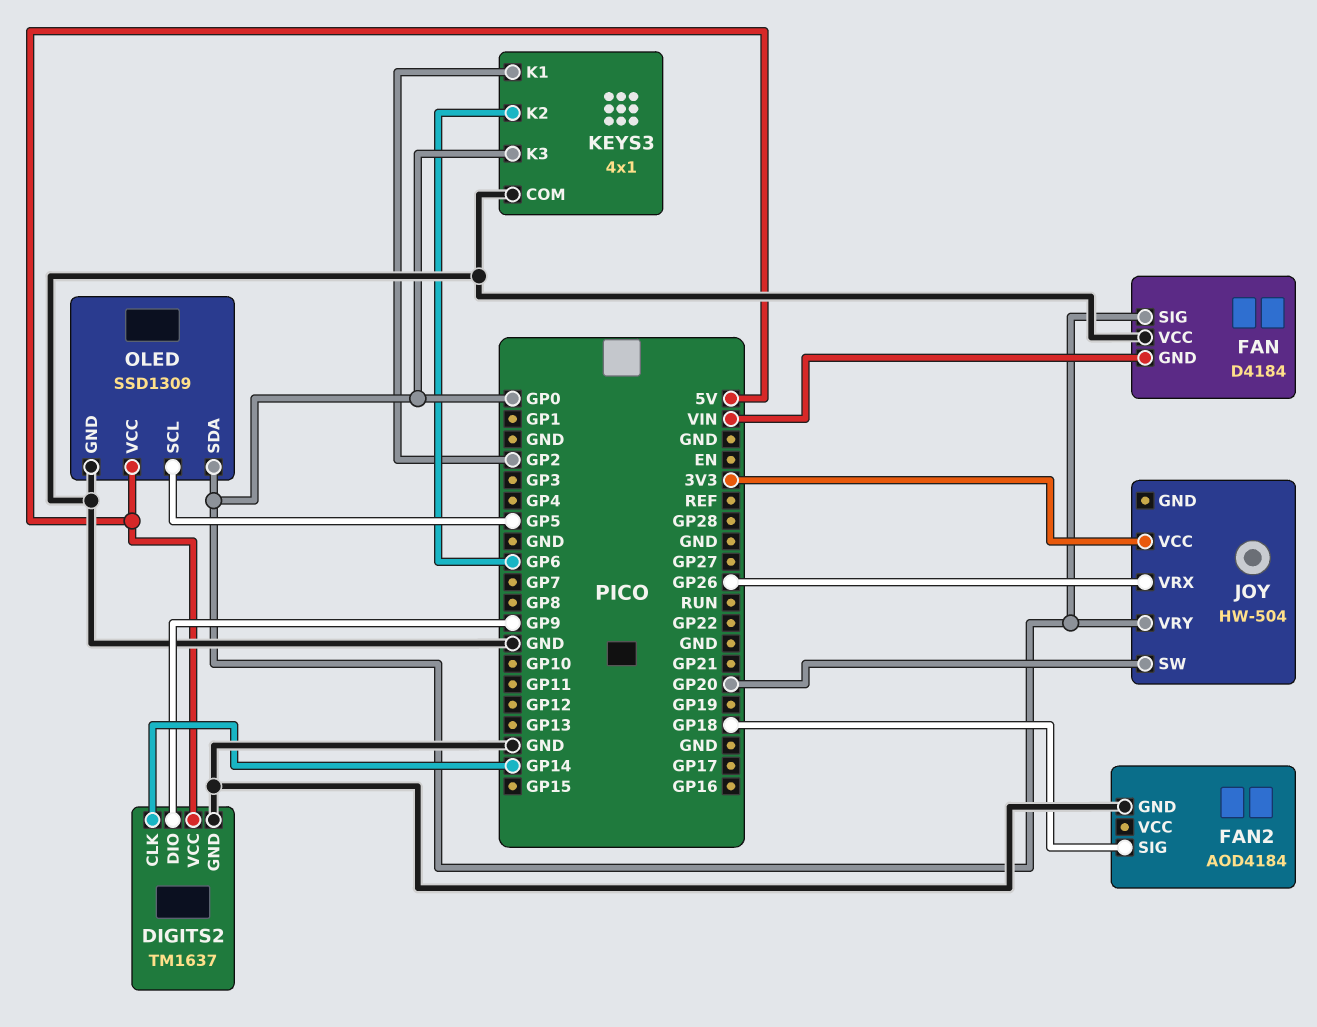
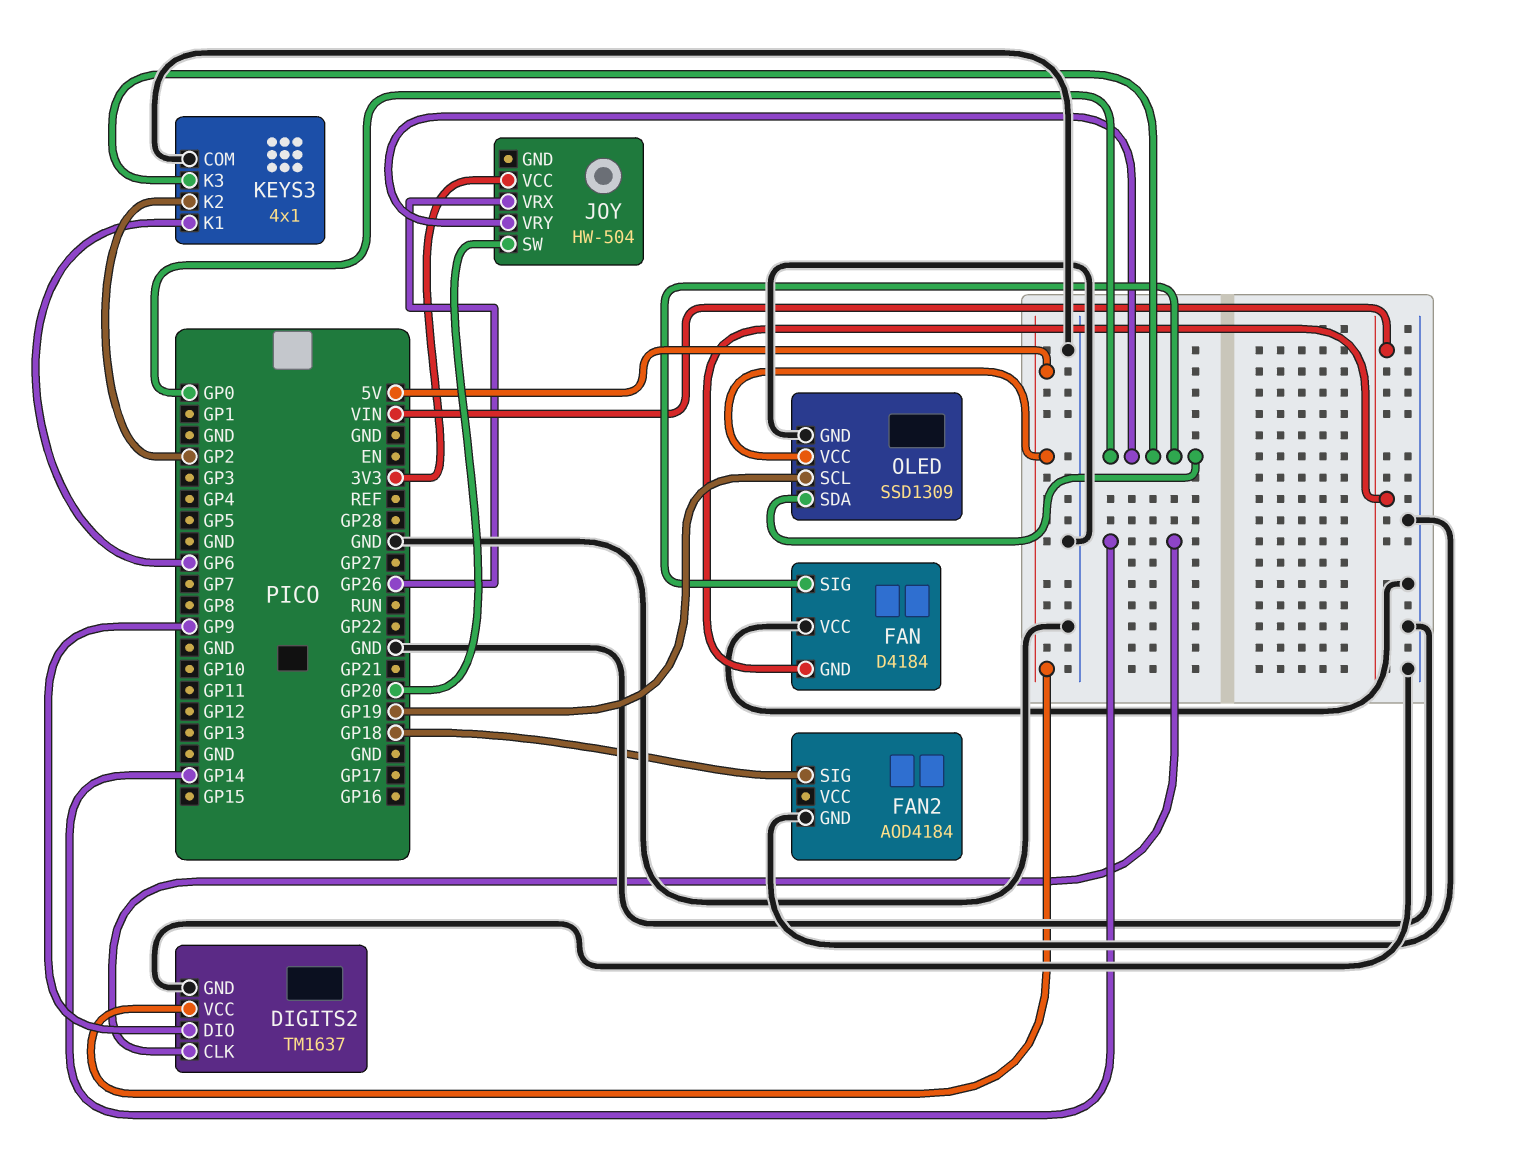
KEYS3 pin K1: GP2 -> GP6
KEYS3 pin K2: GP6 -> GP2
OLED pin SCL: GP5 -> GP19

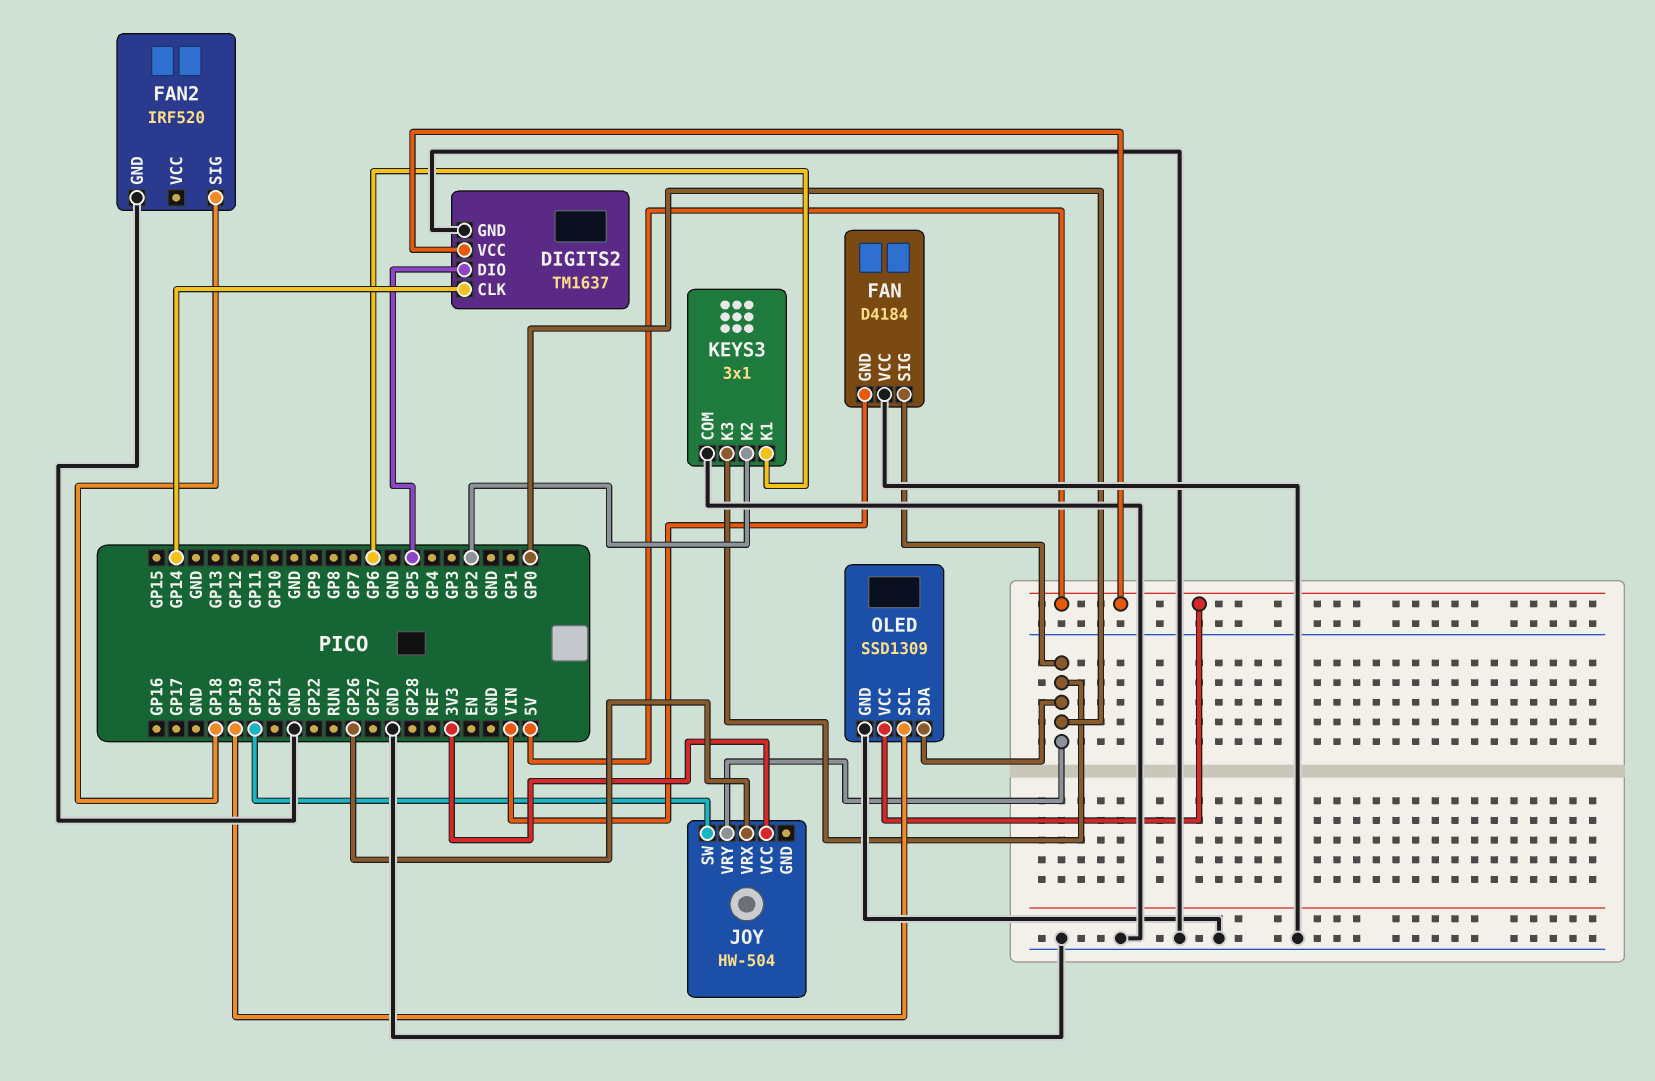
DIGITS2 pin DIO: GP9 -> GP5
FAN2: AOD4184 -> IRF520
KEYS3: 4x1 -> 3x1

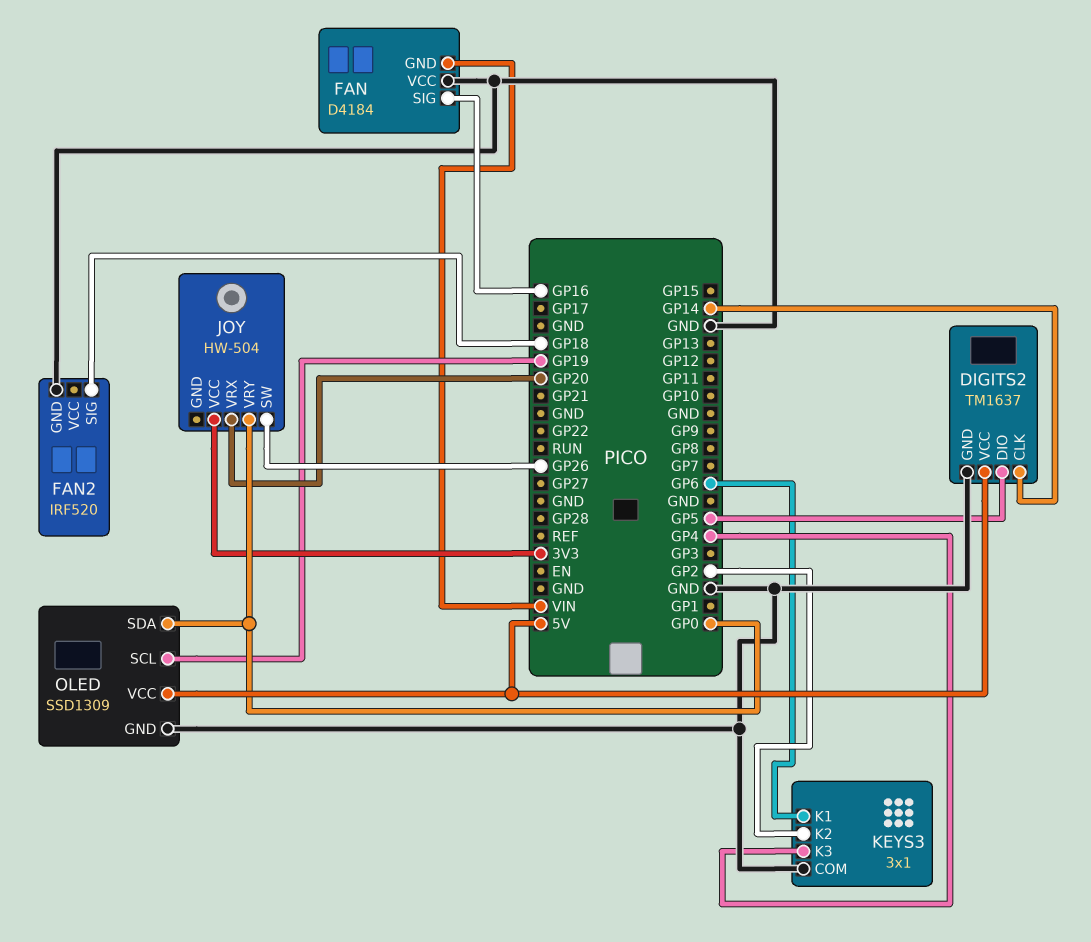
FAN pin SIG: GP0 -> GP16
JOY pin SW: GP20 -> GP26
JOY pin VRX: GP26 -> GP20
KEYS3 pin K3: GP0 -> GP4

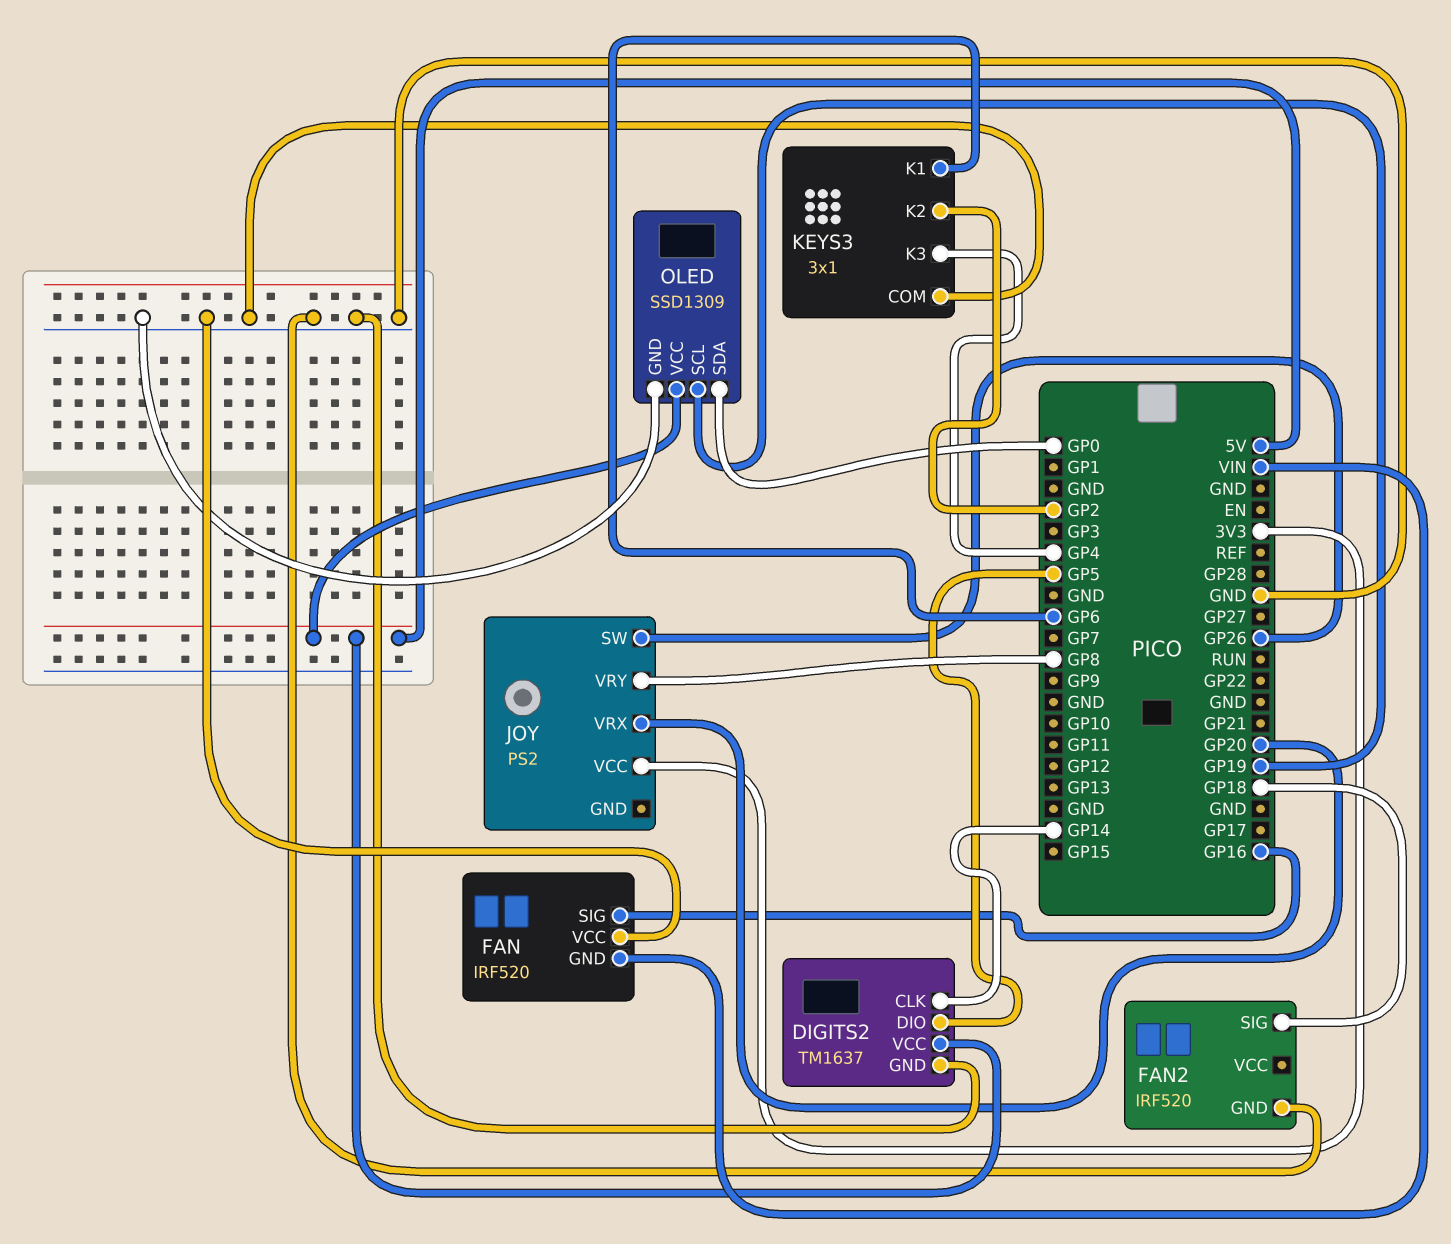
FAN: D4184 -> IRF520
JOY: HW-504 -> PS2
JOY pin VRY: GP0 -> GP8

